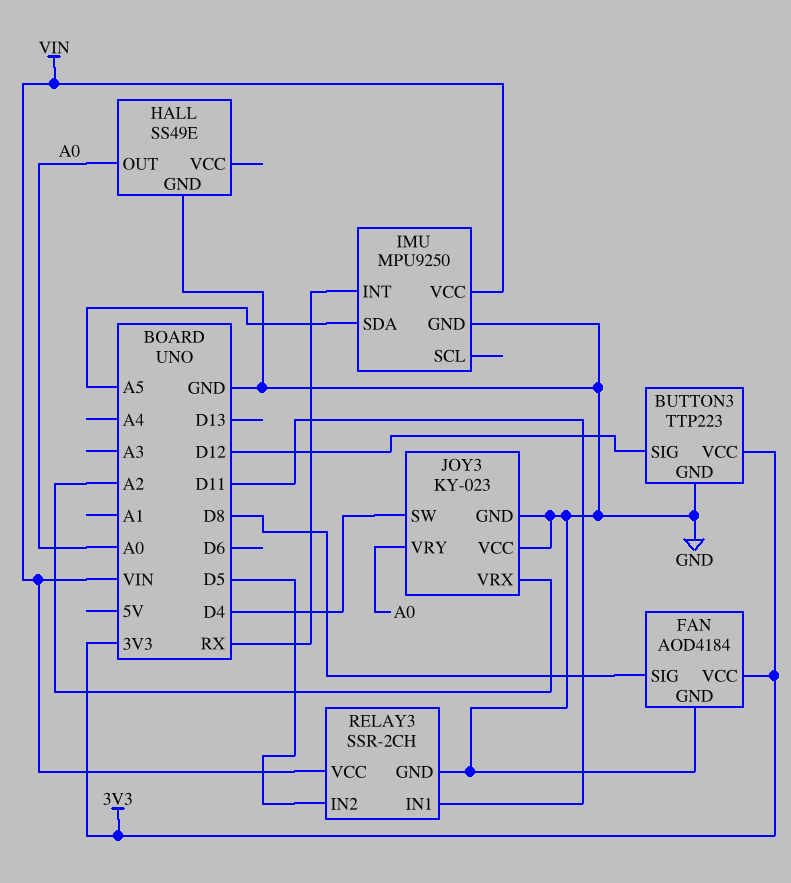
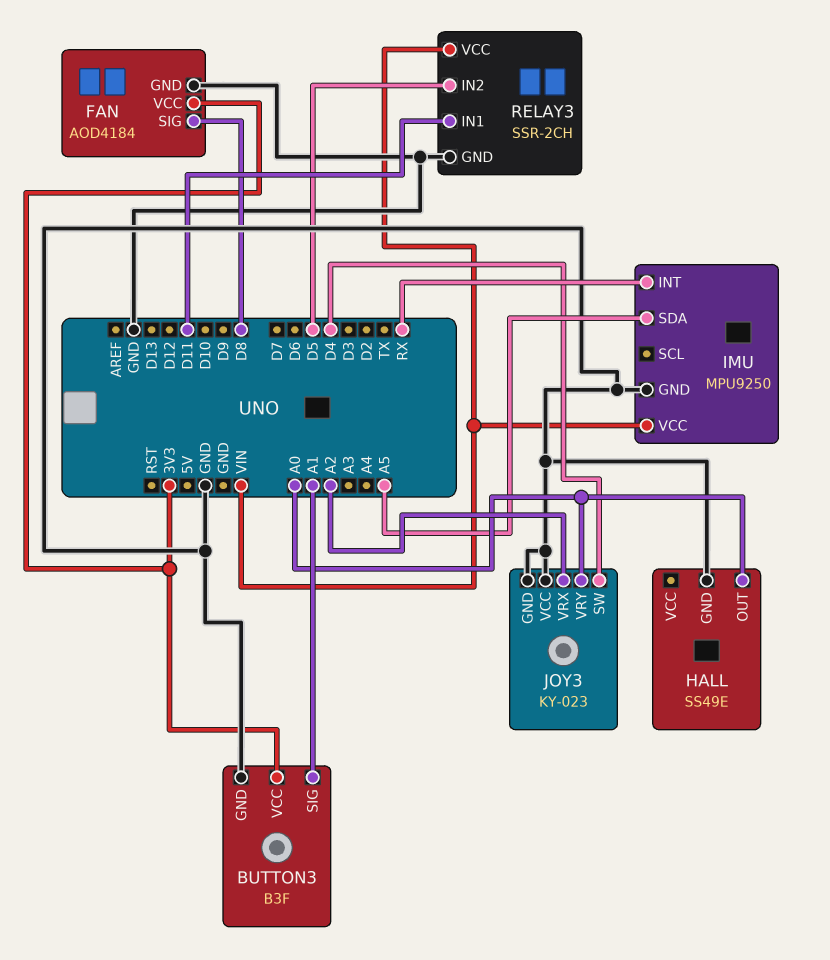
BUTTON3: TTP223 -> B3F
BUTTON3 pin SIG: D12 -> A1

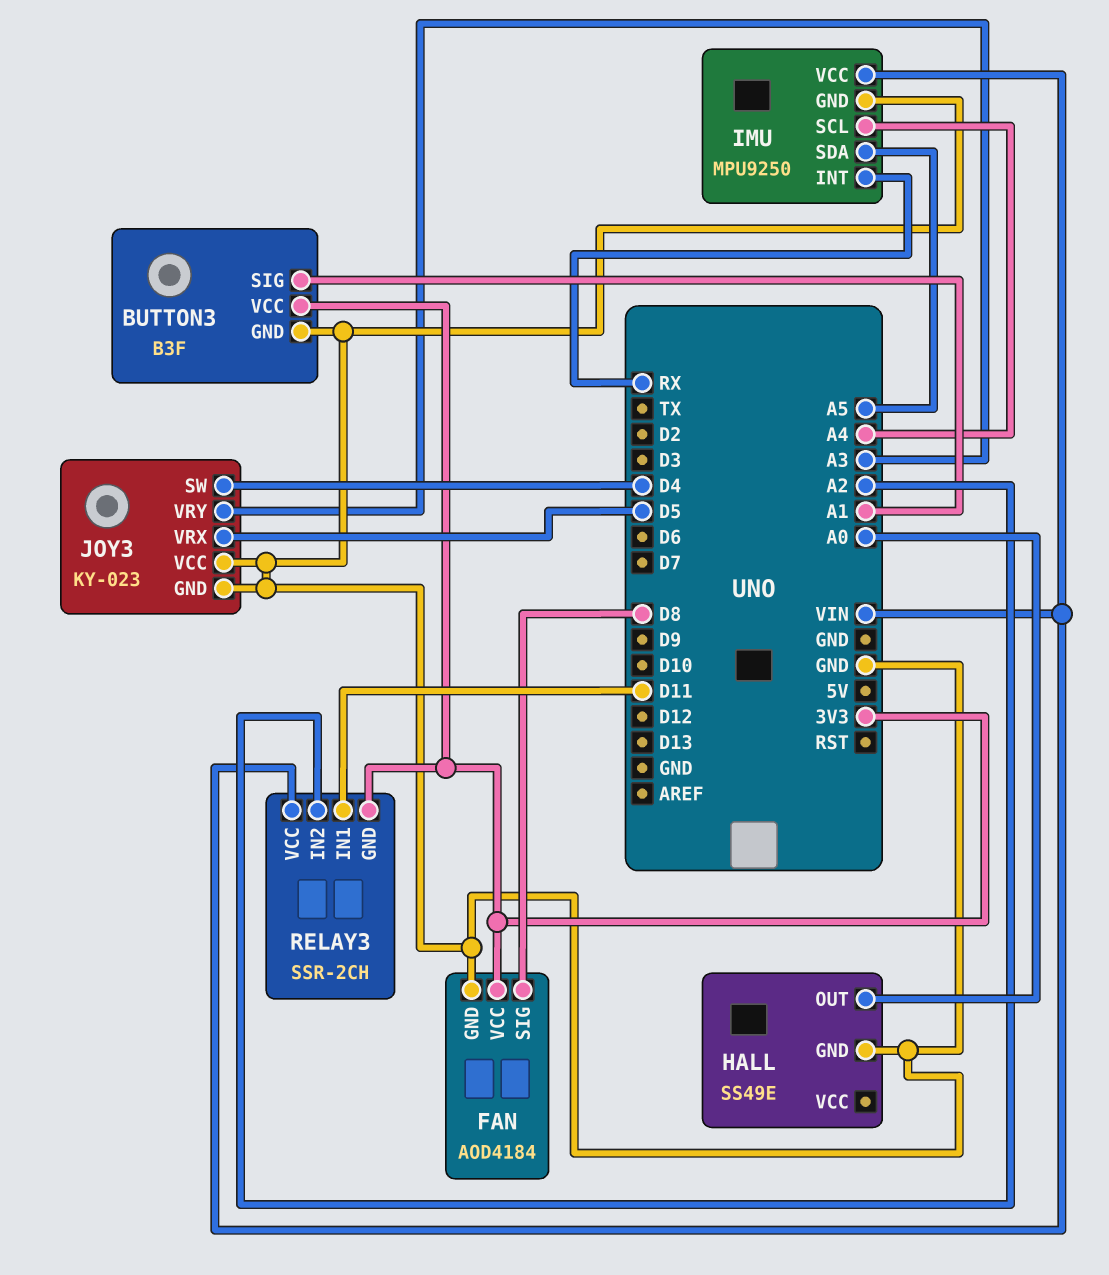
IMU pin SCL: none -> A4
JOY3 pin VRX: A2 -> D5
JOY3 pin VRY: A0 -> A3
RELAY3 pin GND: GND -> 3V3
RELAY3 pin IN2: D5 -> A2

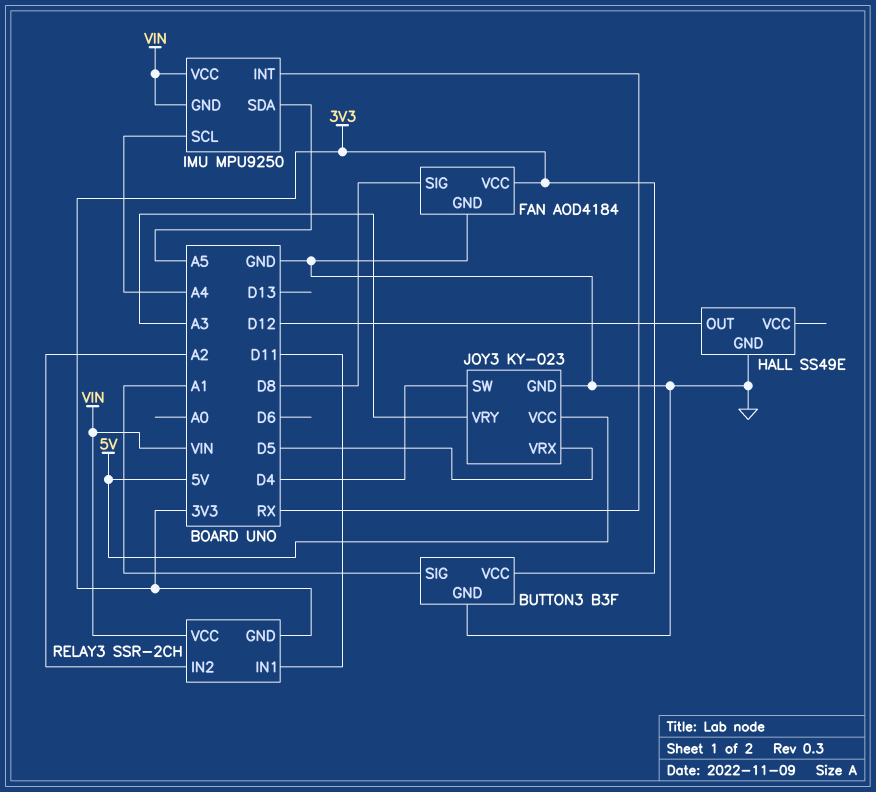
HALL pin OUT: A0 -> D12
IMU pin GND: GND -> VIN
JOY3 pin VCC: GND -> 5V

